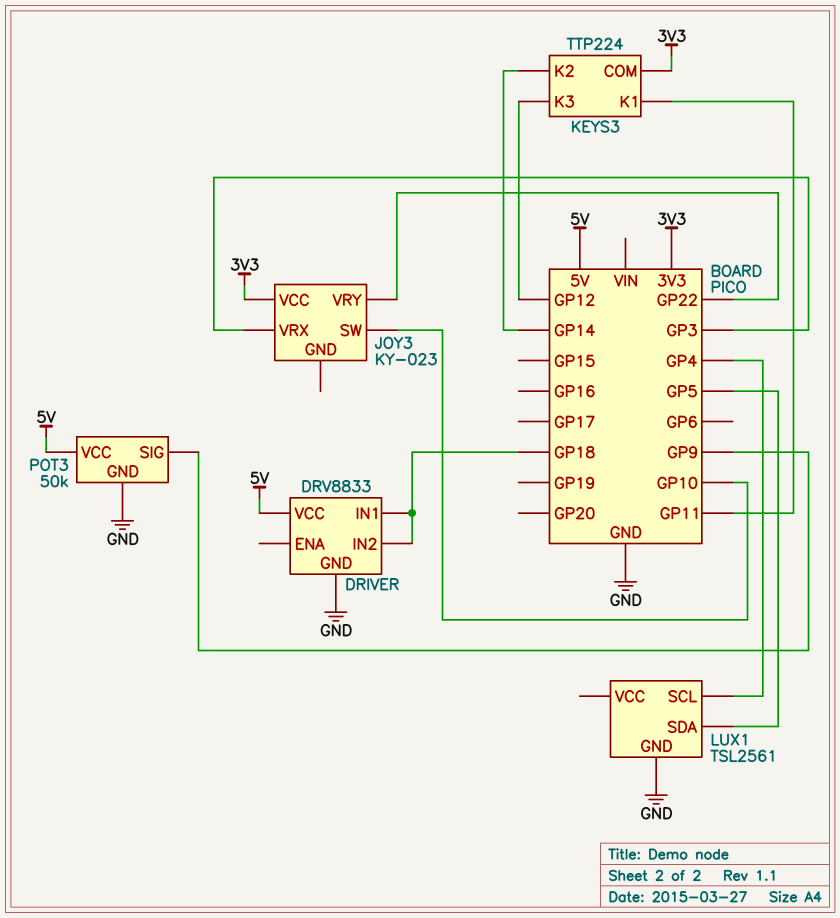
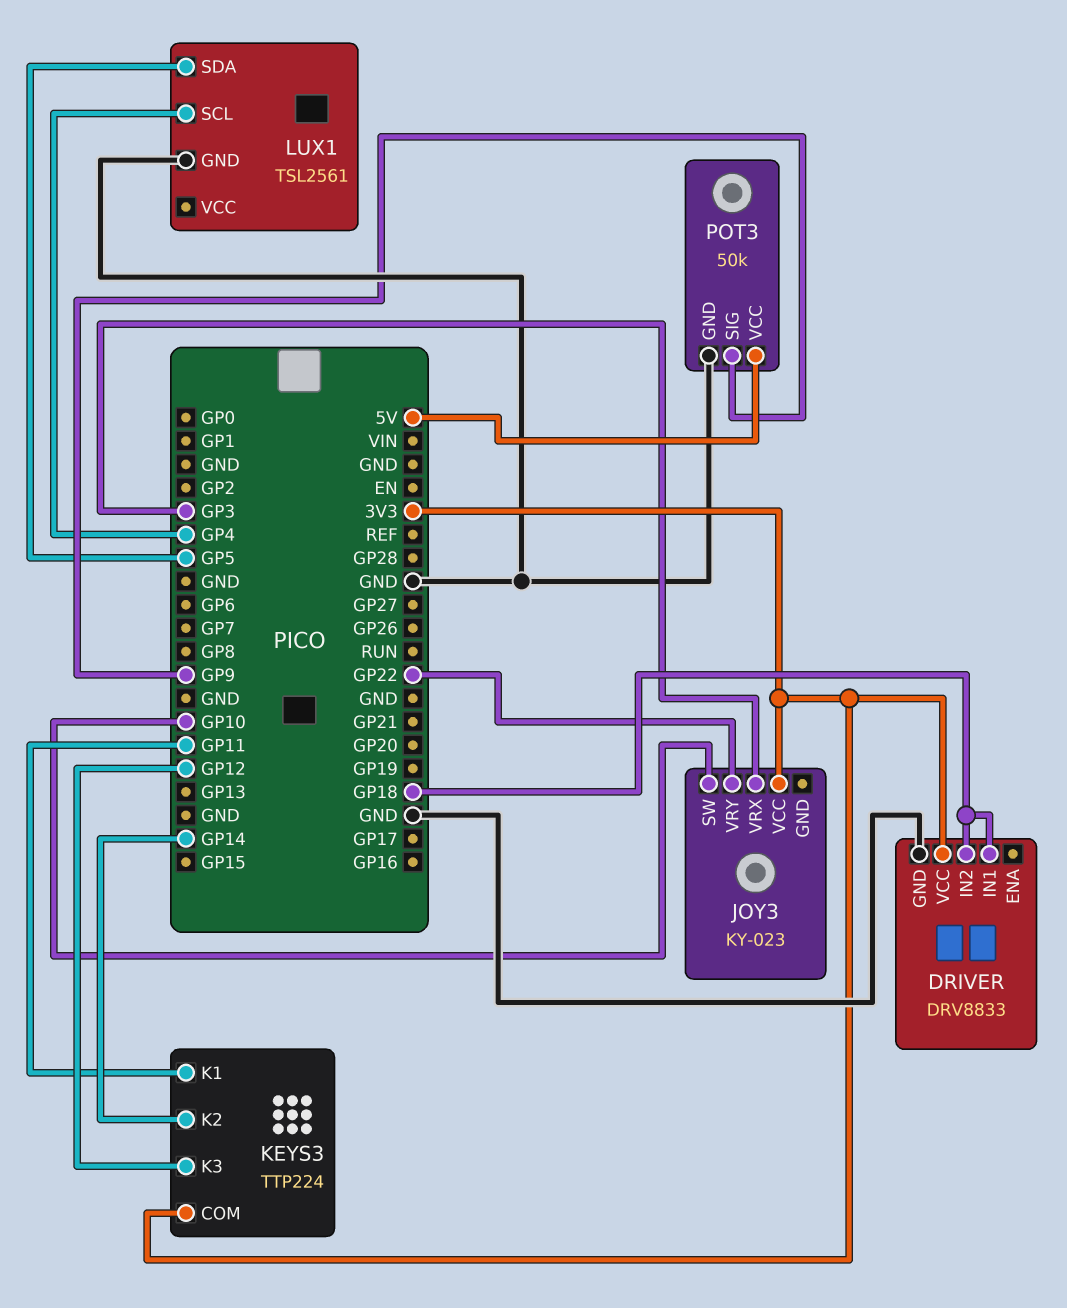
DRIVER pin VCC: 5V -> 3V3

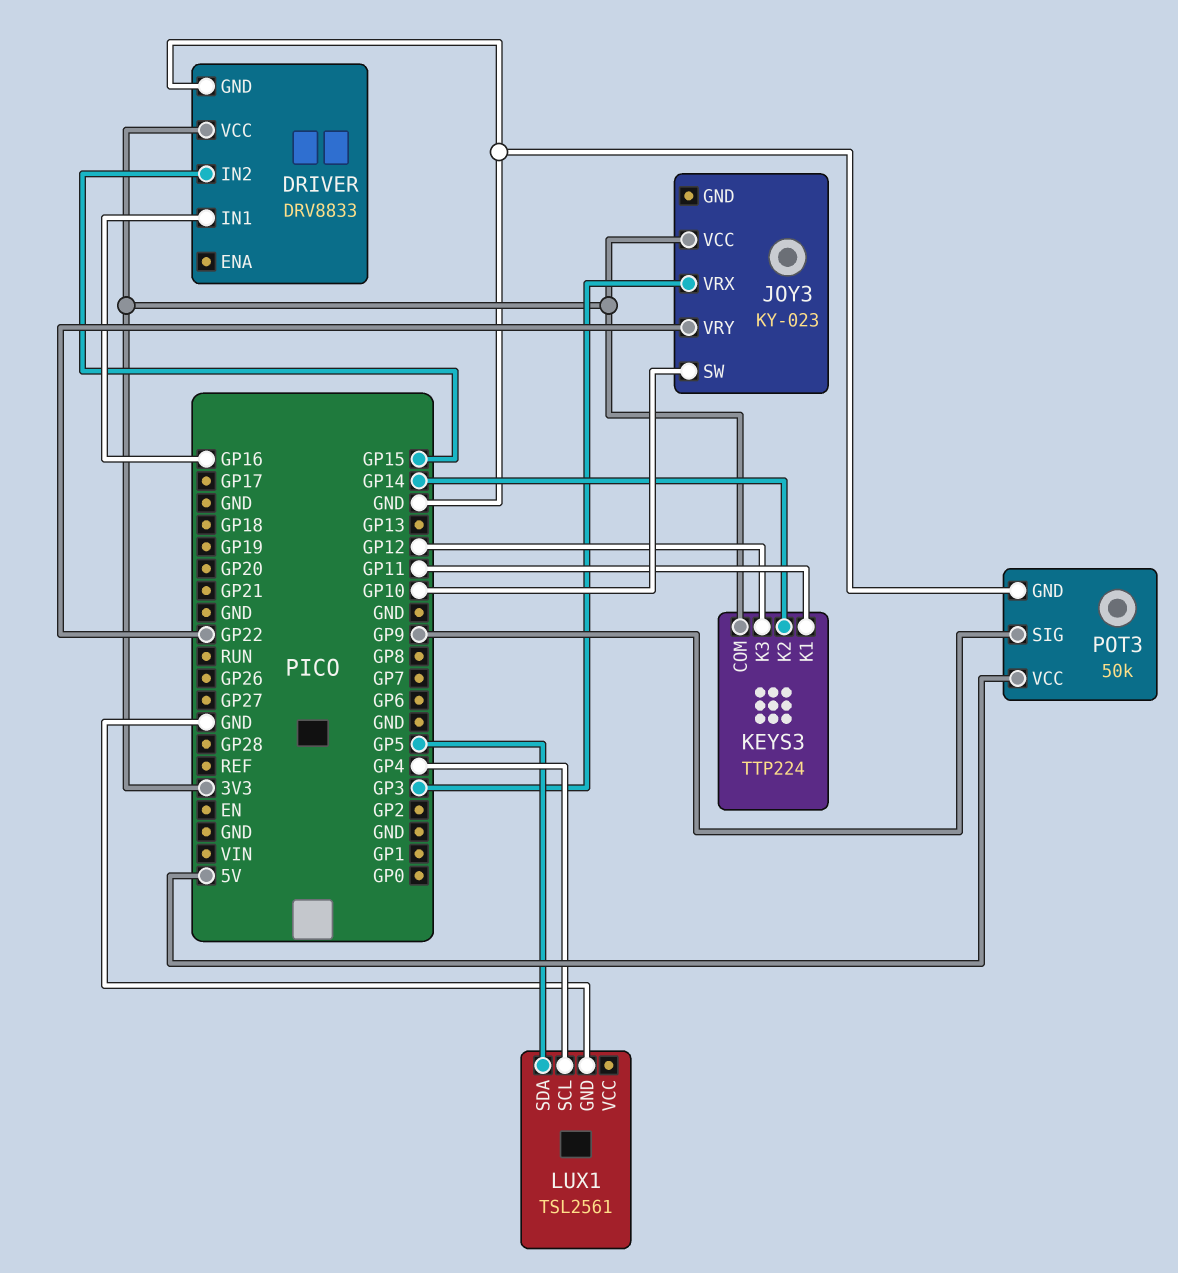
DRIVER pin IN1: GP18 -> GP16
DRIVER pin IN2: GP18 -> GP15

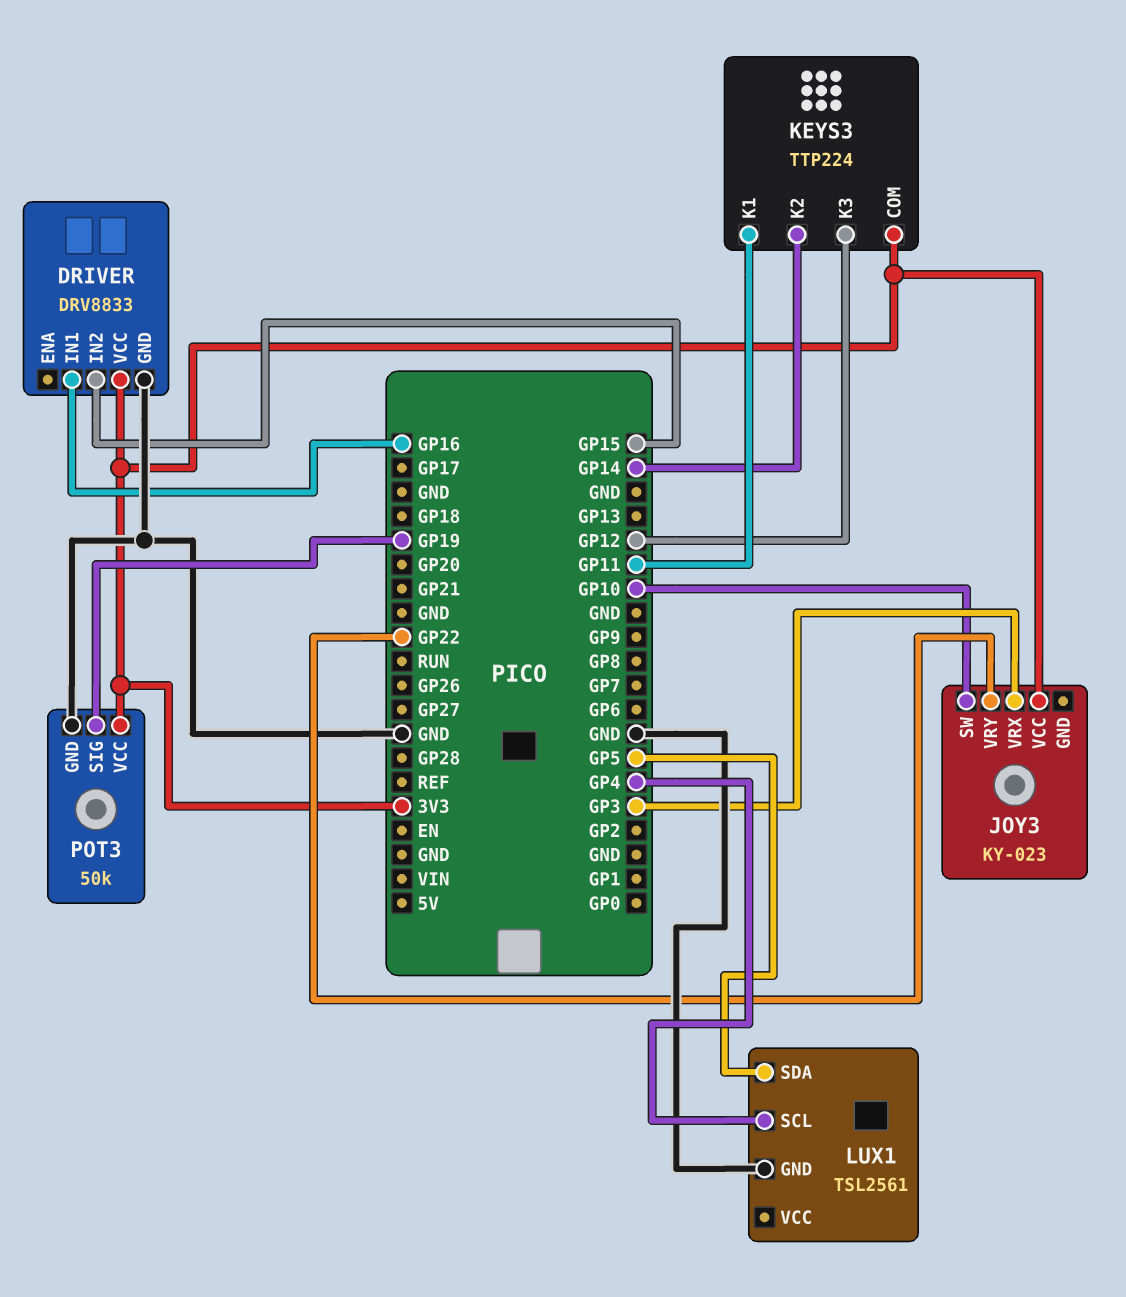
POT3 pin SIG: GP9 -> GP19
POT3 pin VCC: 5V -> 3V3

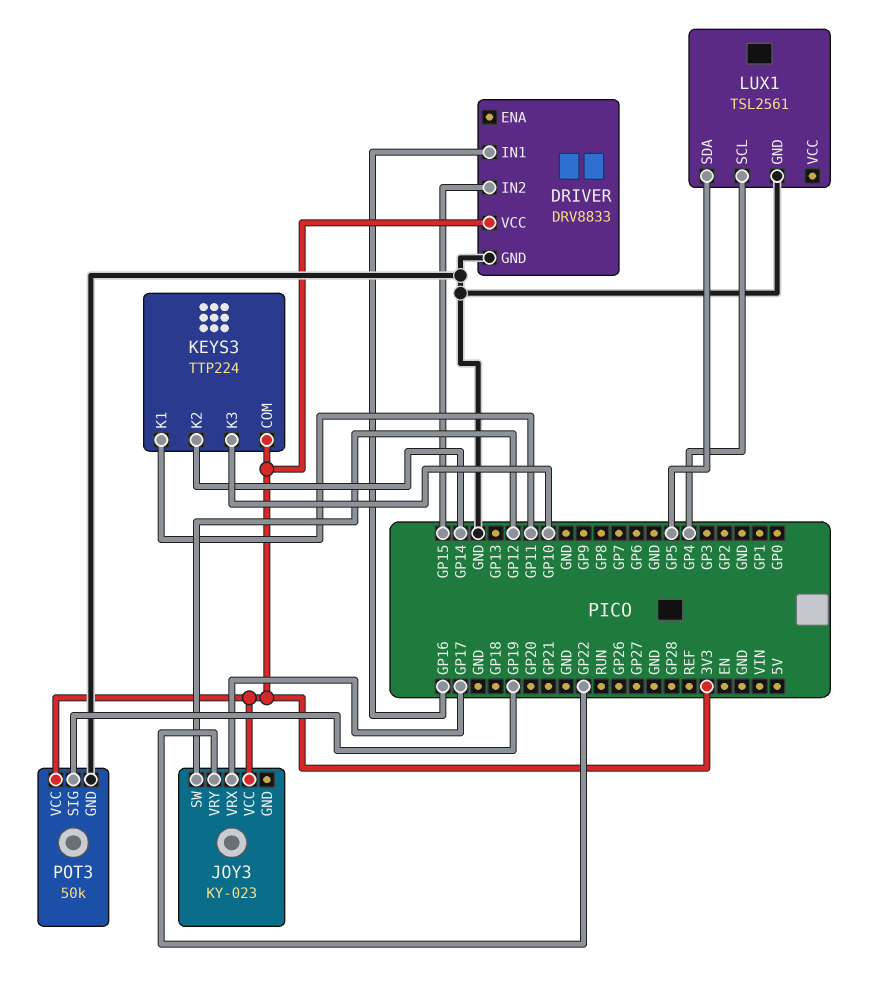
JOY3 pin SW: GP10 -> GP12
JOY3 pin VRX: GP3 -> GP17
KEYS3 pin K3: GP12 -> GP10

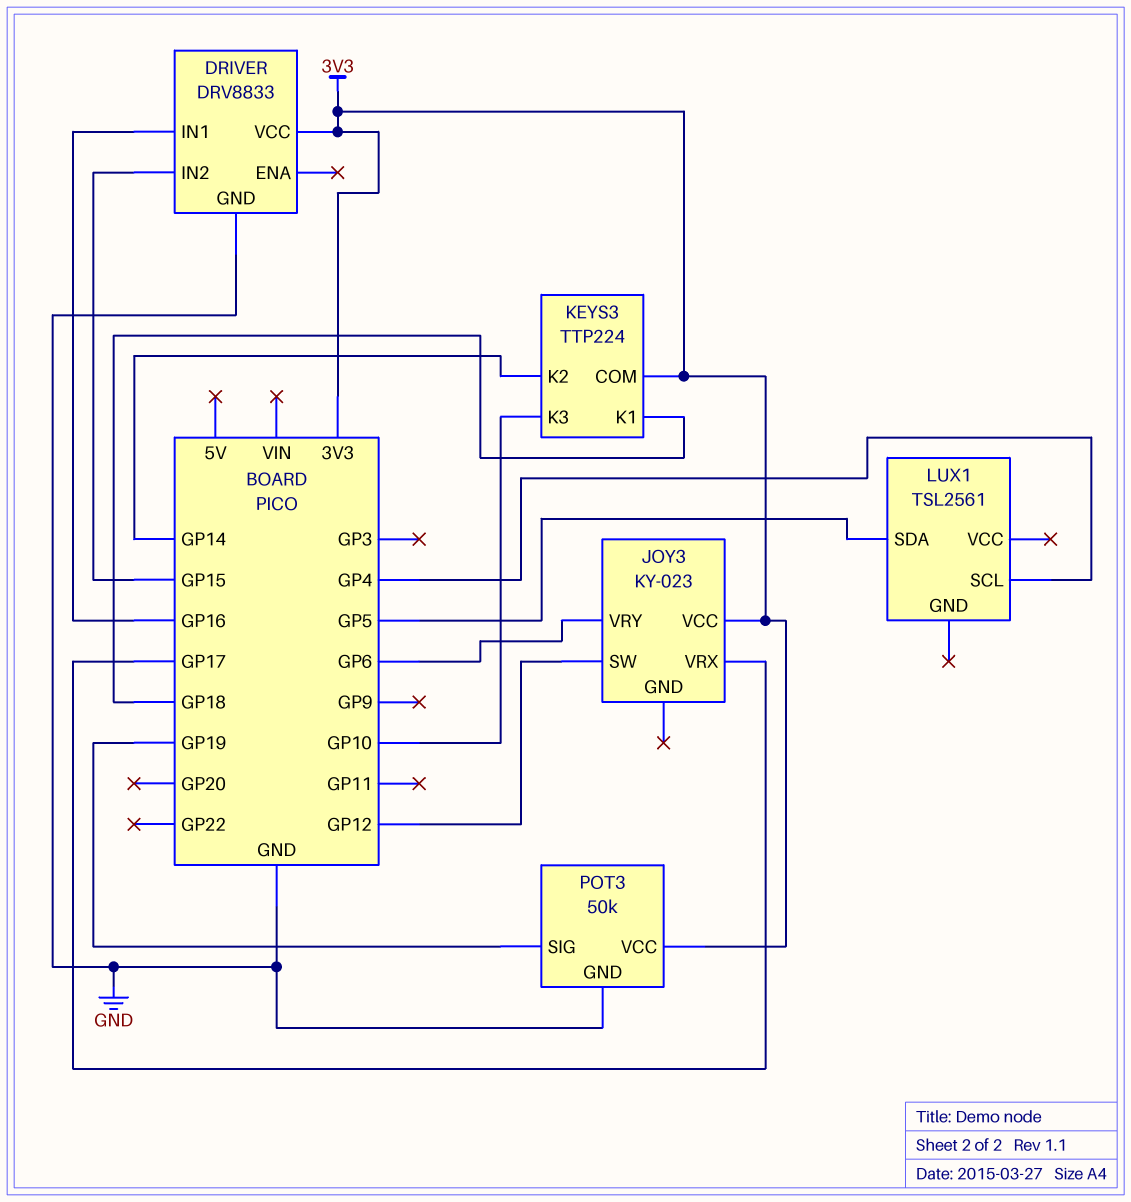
JOY3 pin VRY: GP22 -> GP6
KEYS3 pin K1: GP11 -> GP18
LUX1 pin GND: GND -> none

